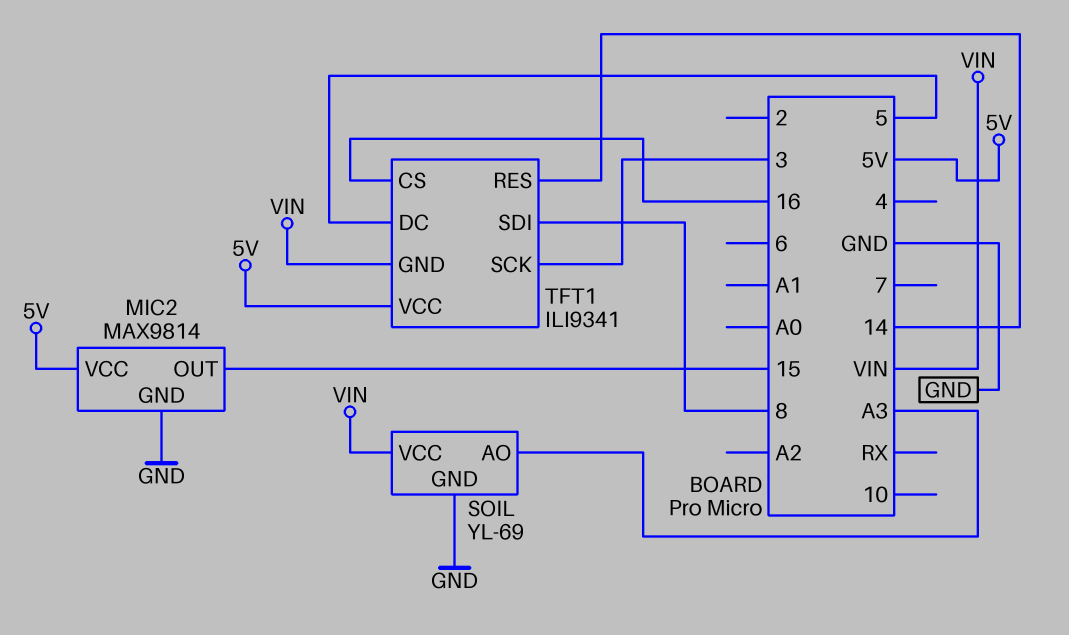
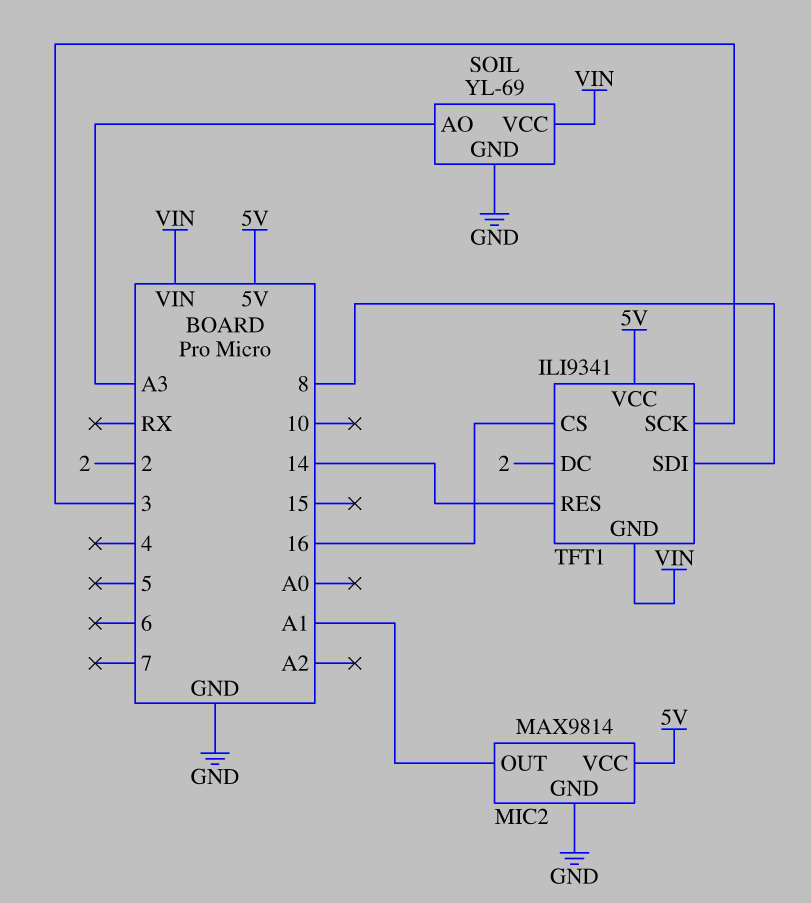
MIC2 pin OUT: 15 -> A1
TFT1 pin DC: 5 -> 2

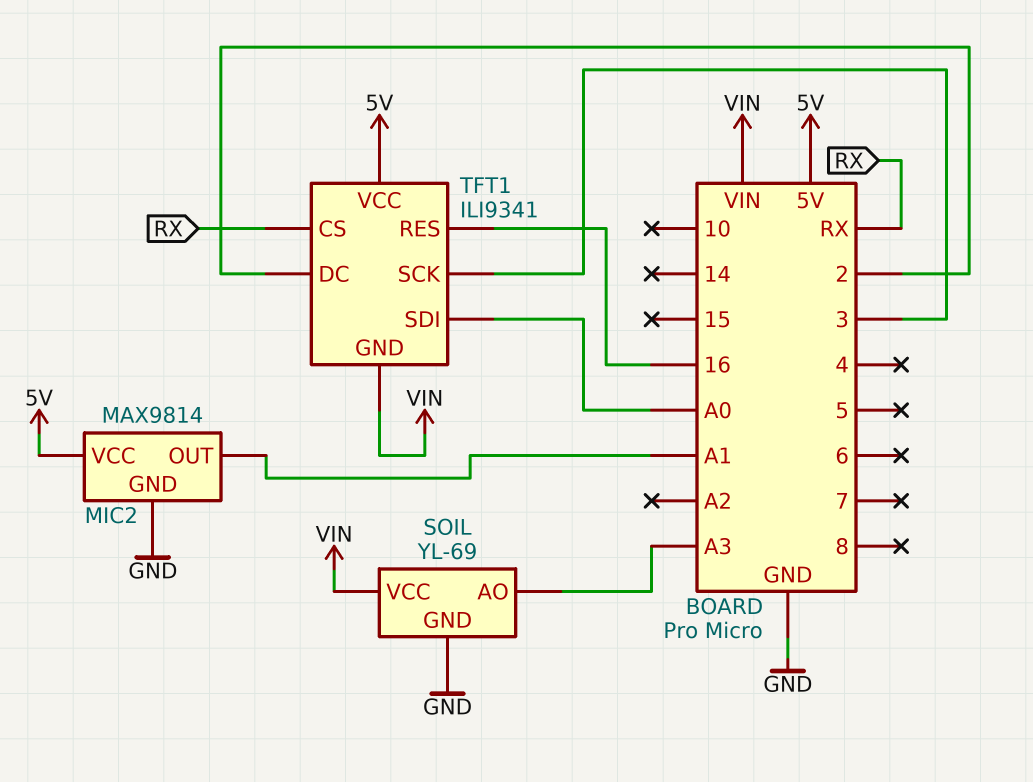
TFT1 pin CS: 16 -> RX
TFT1 pin RES: 14 -> 16
TFT1 pin SDI: 8 -> A0

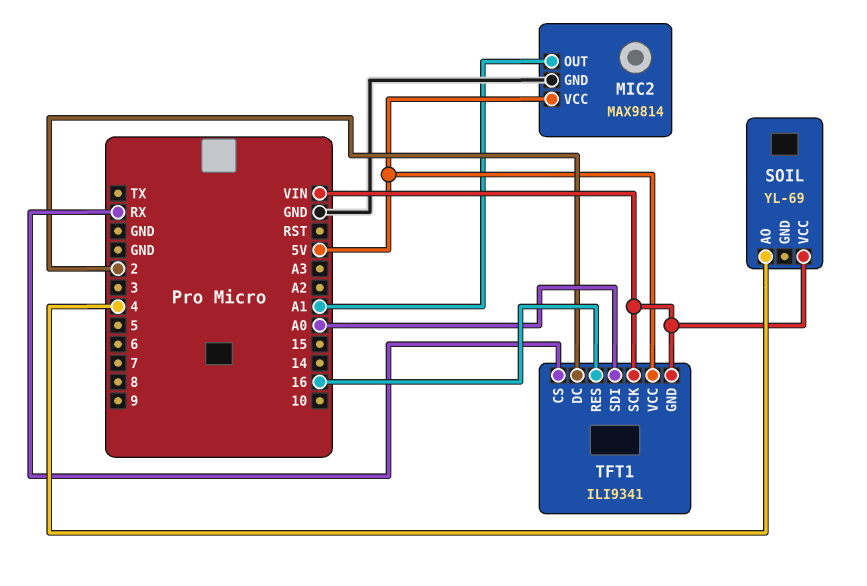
SOIL pin AO: A3 -> 4
SOIL pin GND: GND -> none
TFT1 pin SCK: 3 -> VIN

